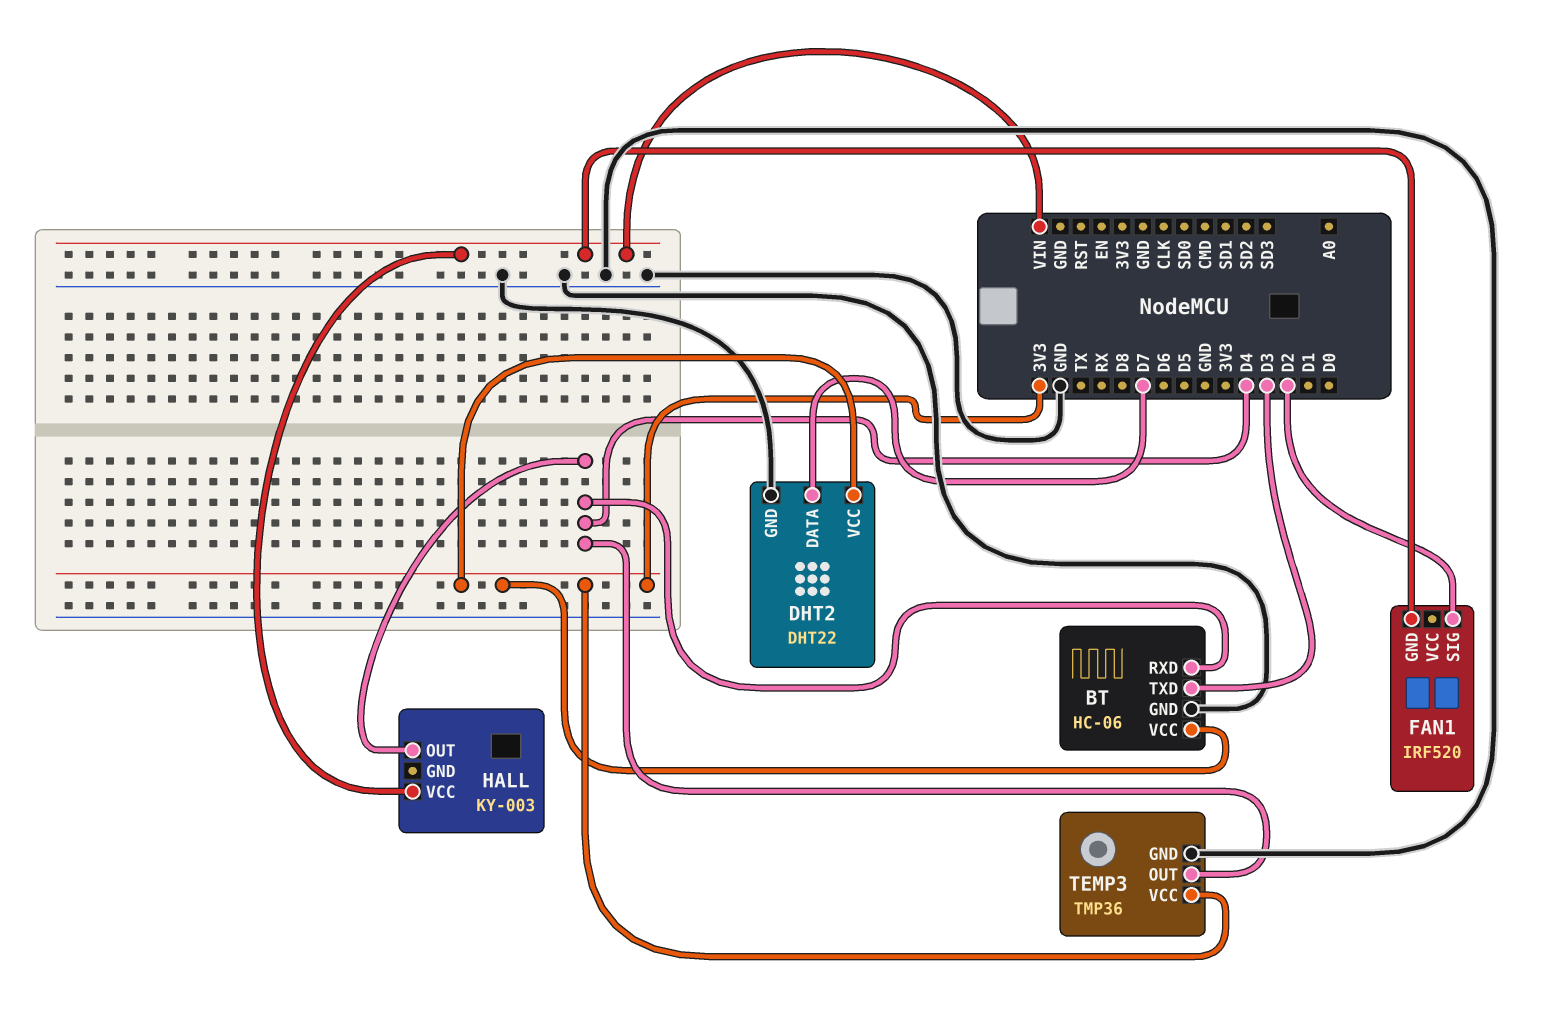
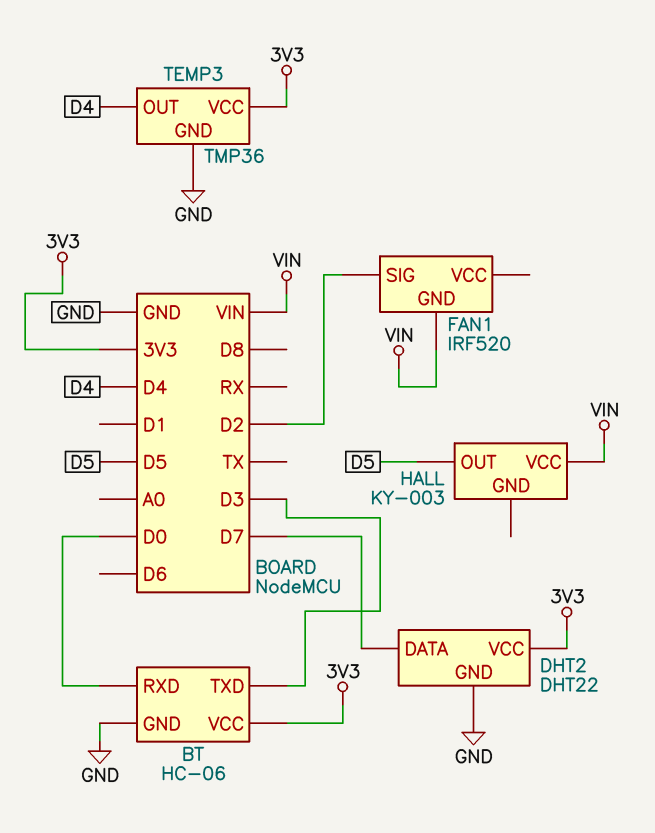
BT pin RXD: D4 -> D0
HALL pin OUT: D4 -> D5

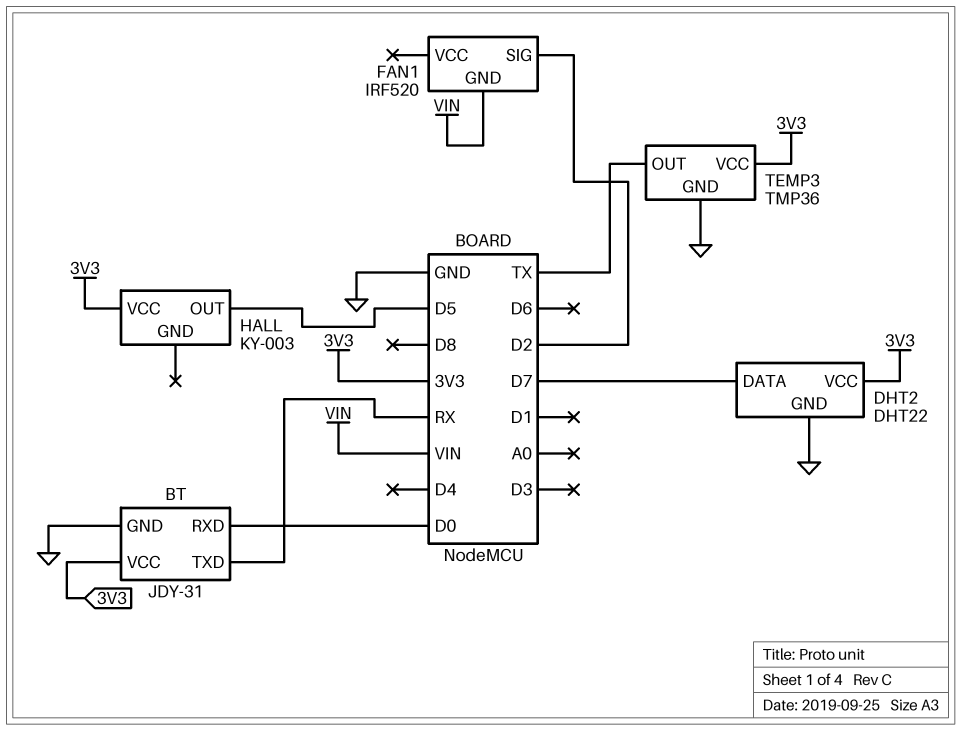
BT: HC-06 -> JDY-31
BT pin TXD: D3 -> RX
HALL pin VCC: VIN -> 3V3
TEMP3 pin OUT: D4 -> TX

